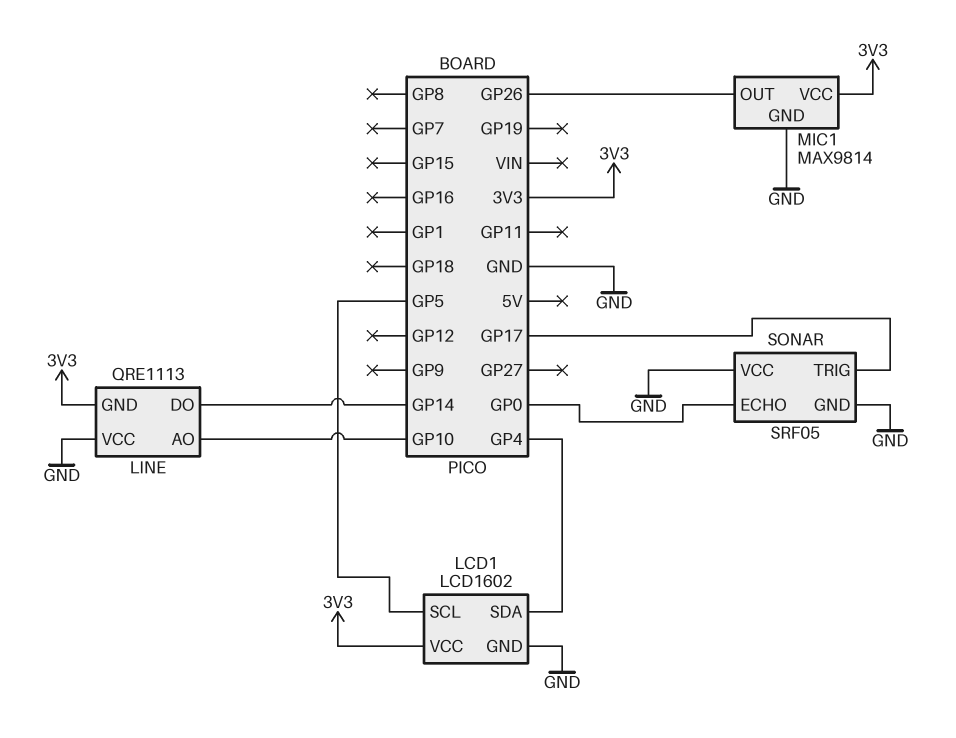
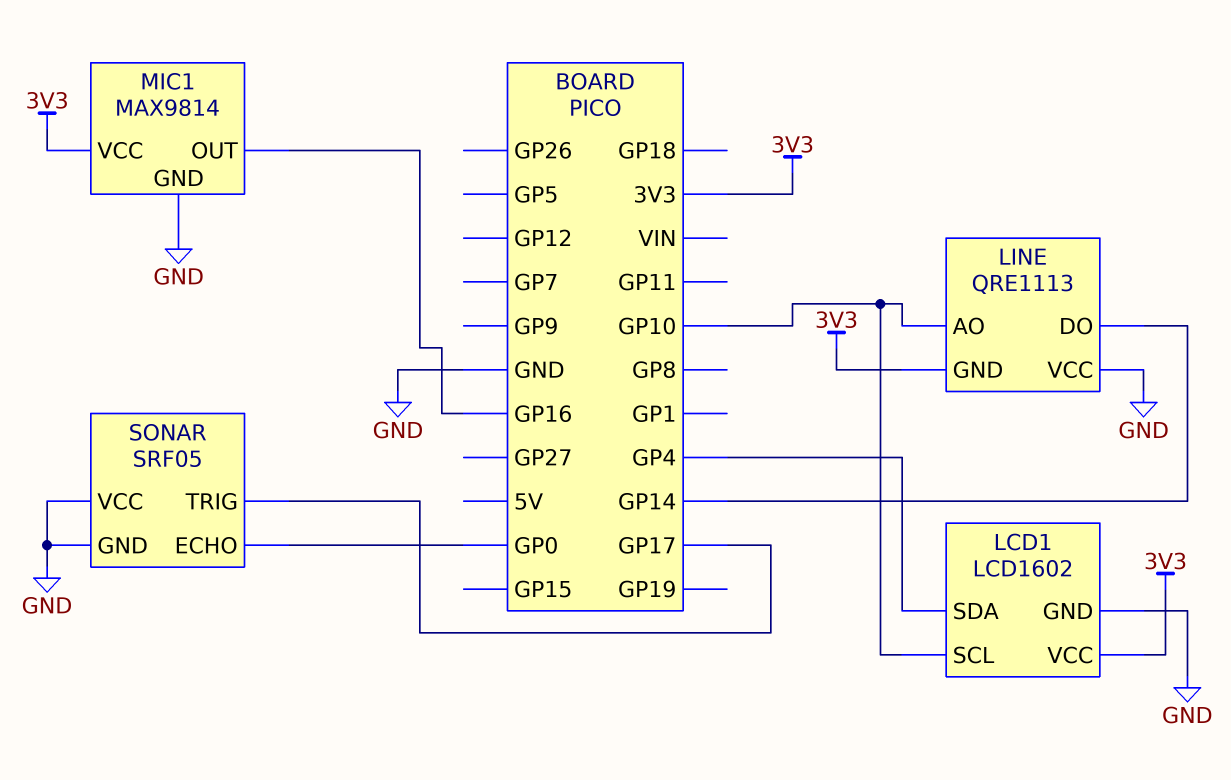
LCD1 pin SCL: GP5 -> GP10
MIC1 pin OUT: GP26 -> GP16

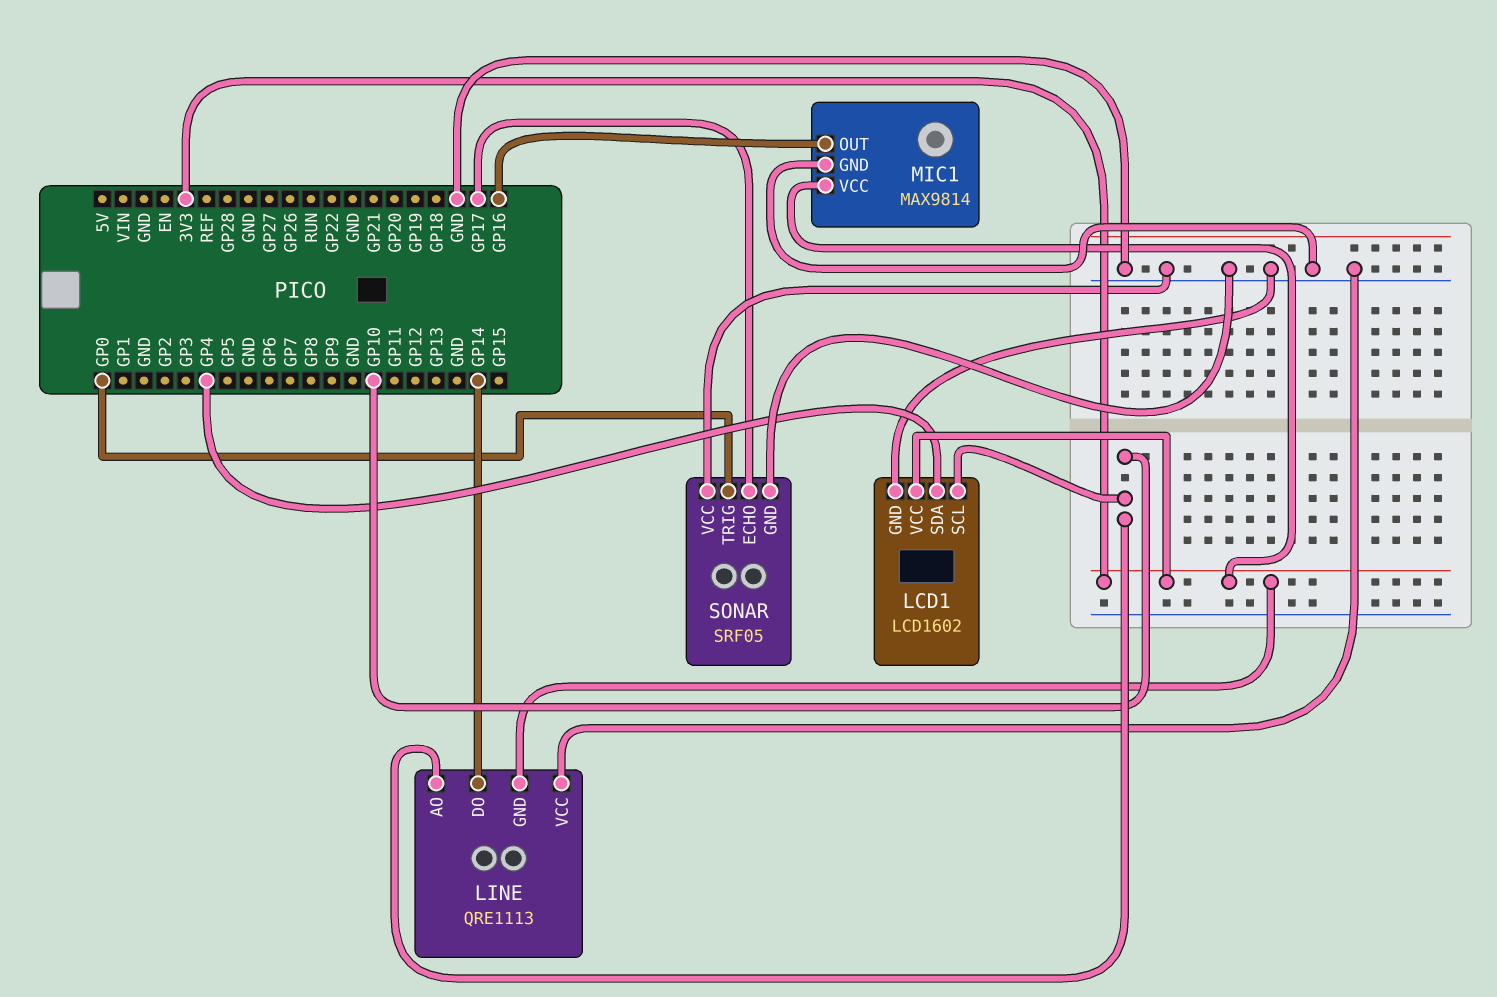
SONAR pin ECHO: GP0 -> GP17
SONAR pin TRIG: GP17 -> GP0

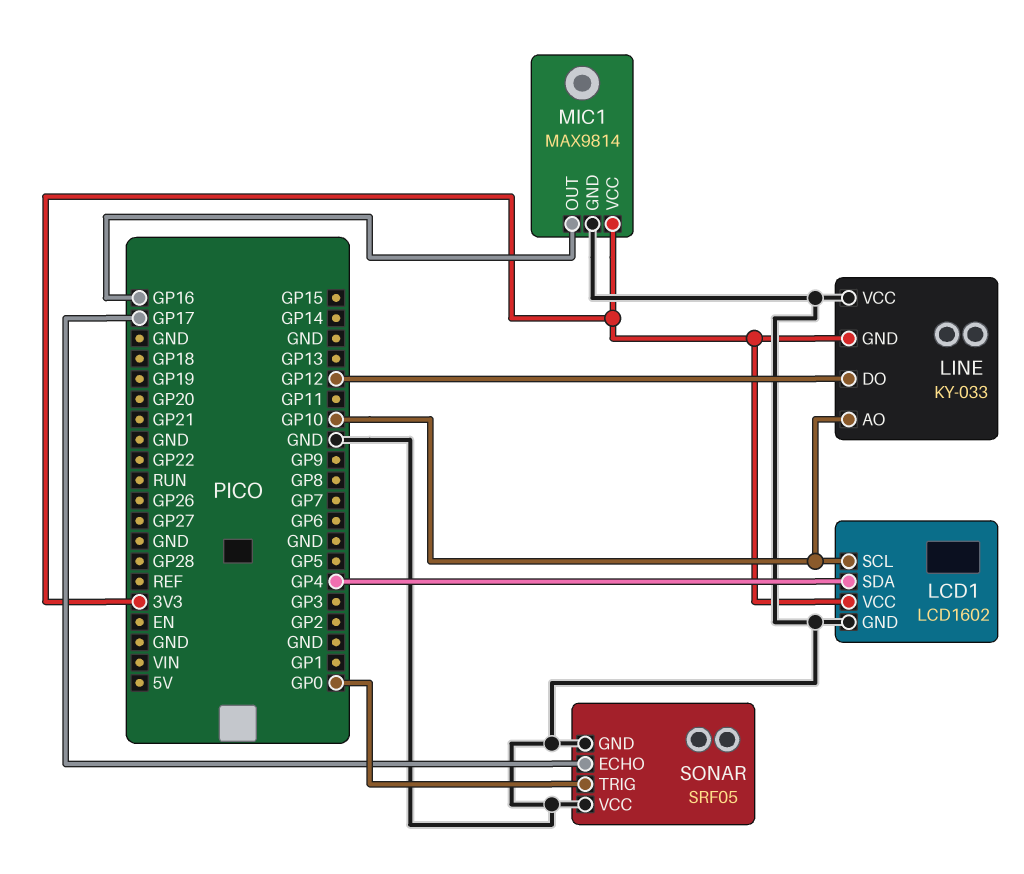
LINE: QRE1113 -> KY-033
LINE pin DO: GP14 -> GP12

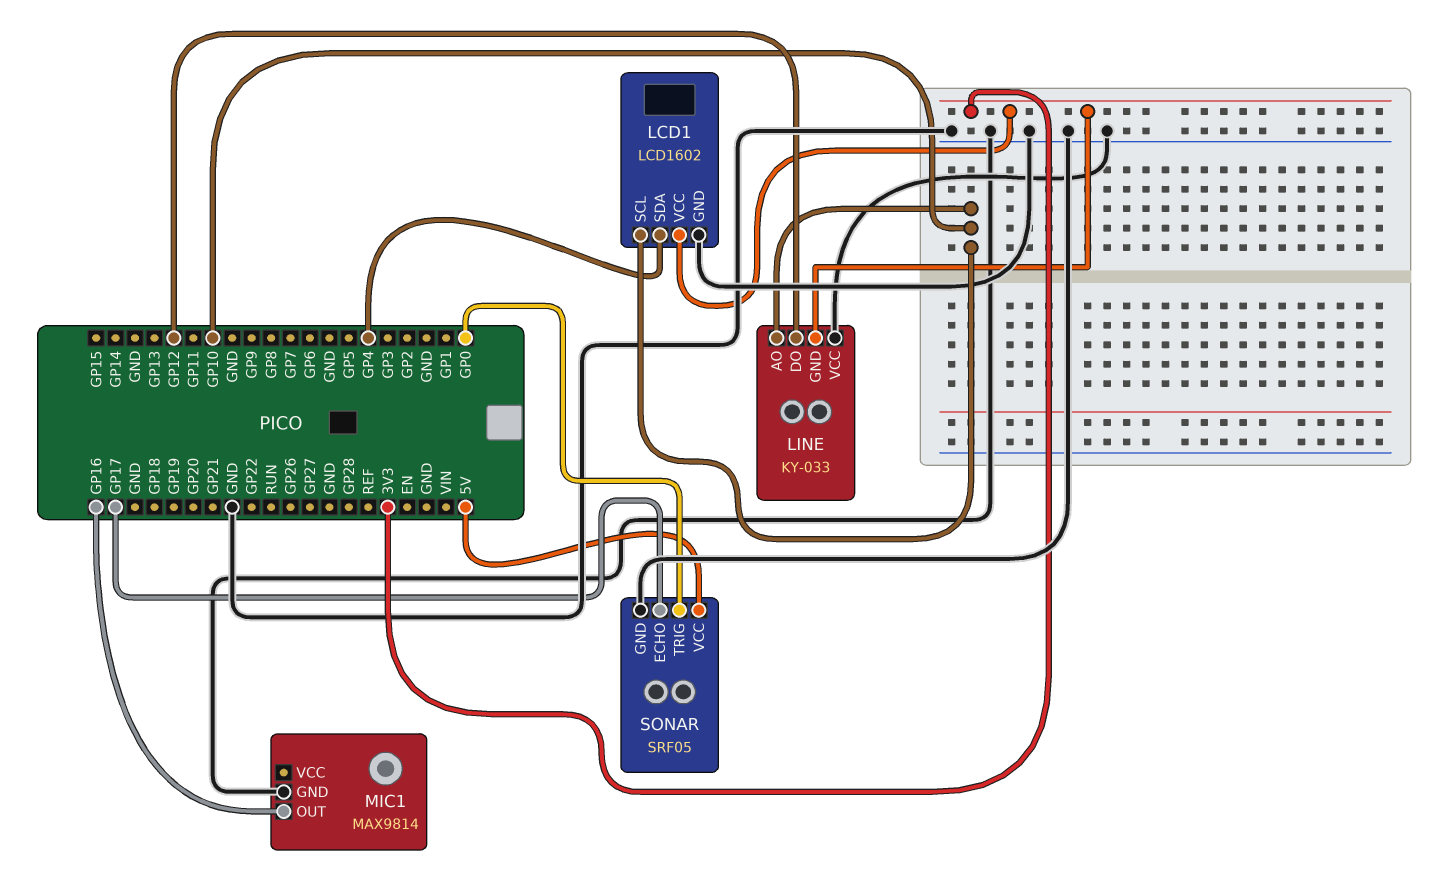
MIC1 pin VCC: 3V3 -> none
SONAR pin VCC: GND -> 5V

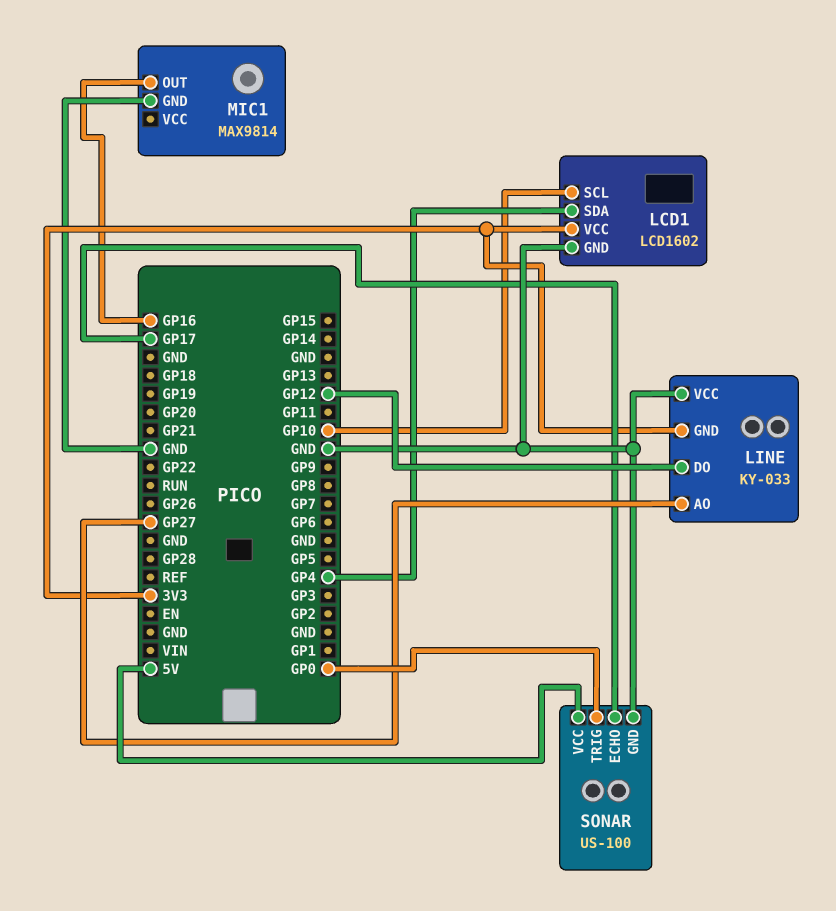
LINE pin AO: GP10 -> GP27
SONAR: SRF05 -> US-100

